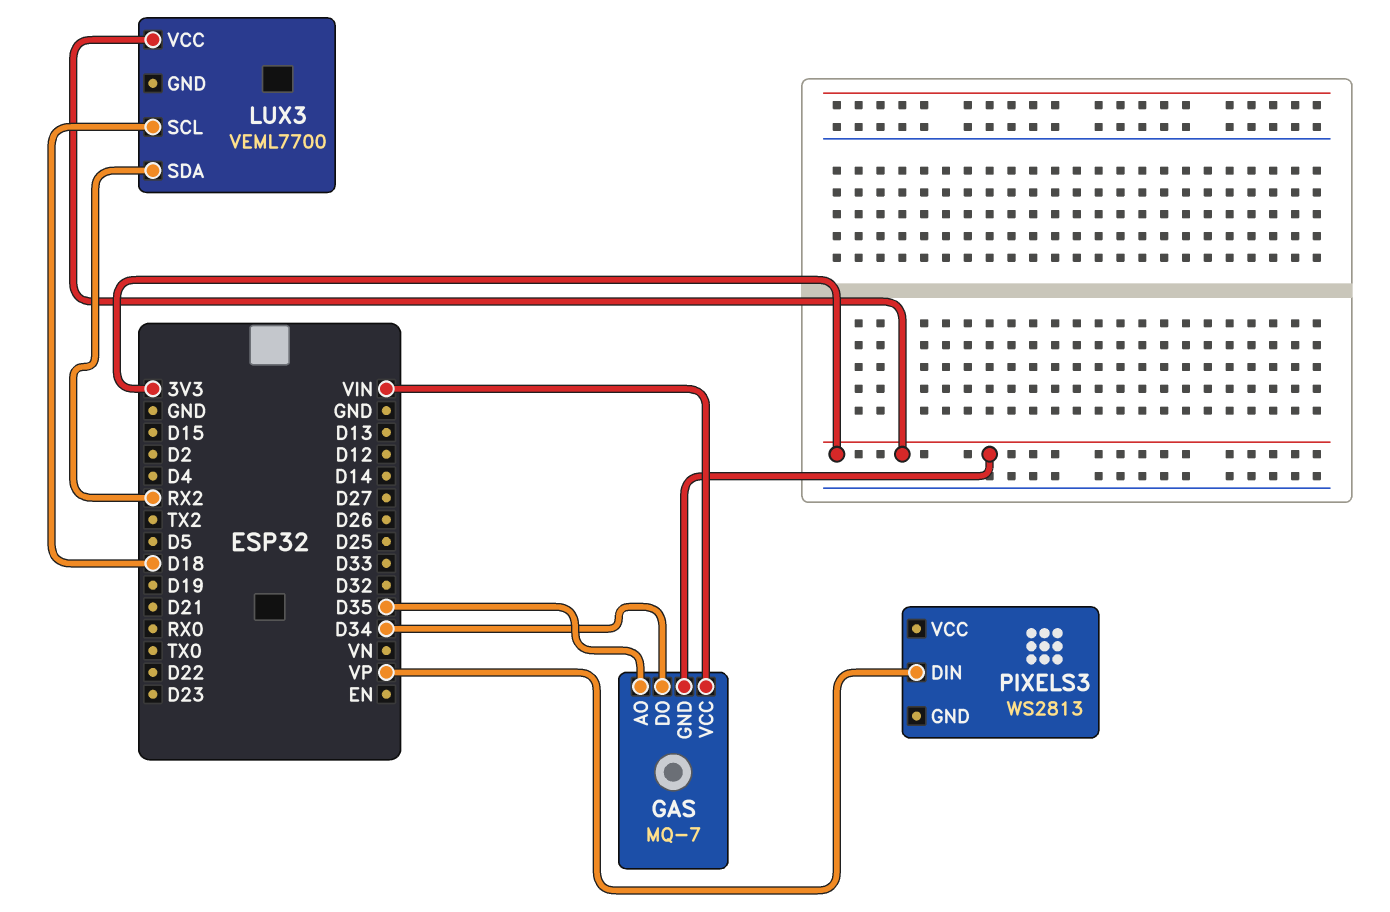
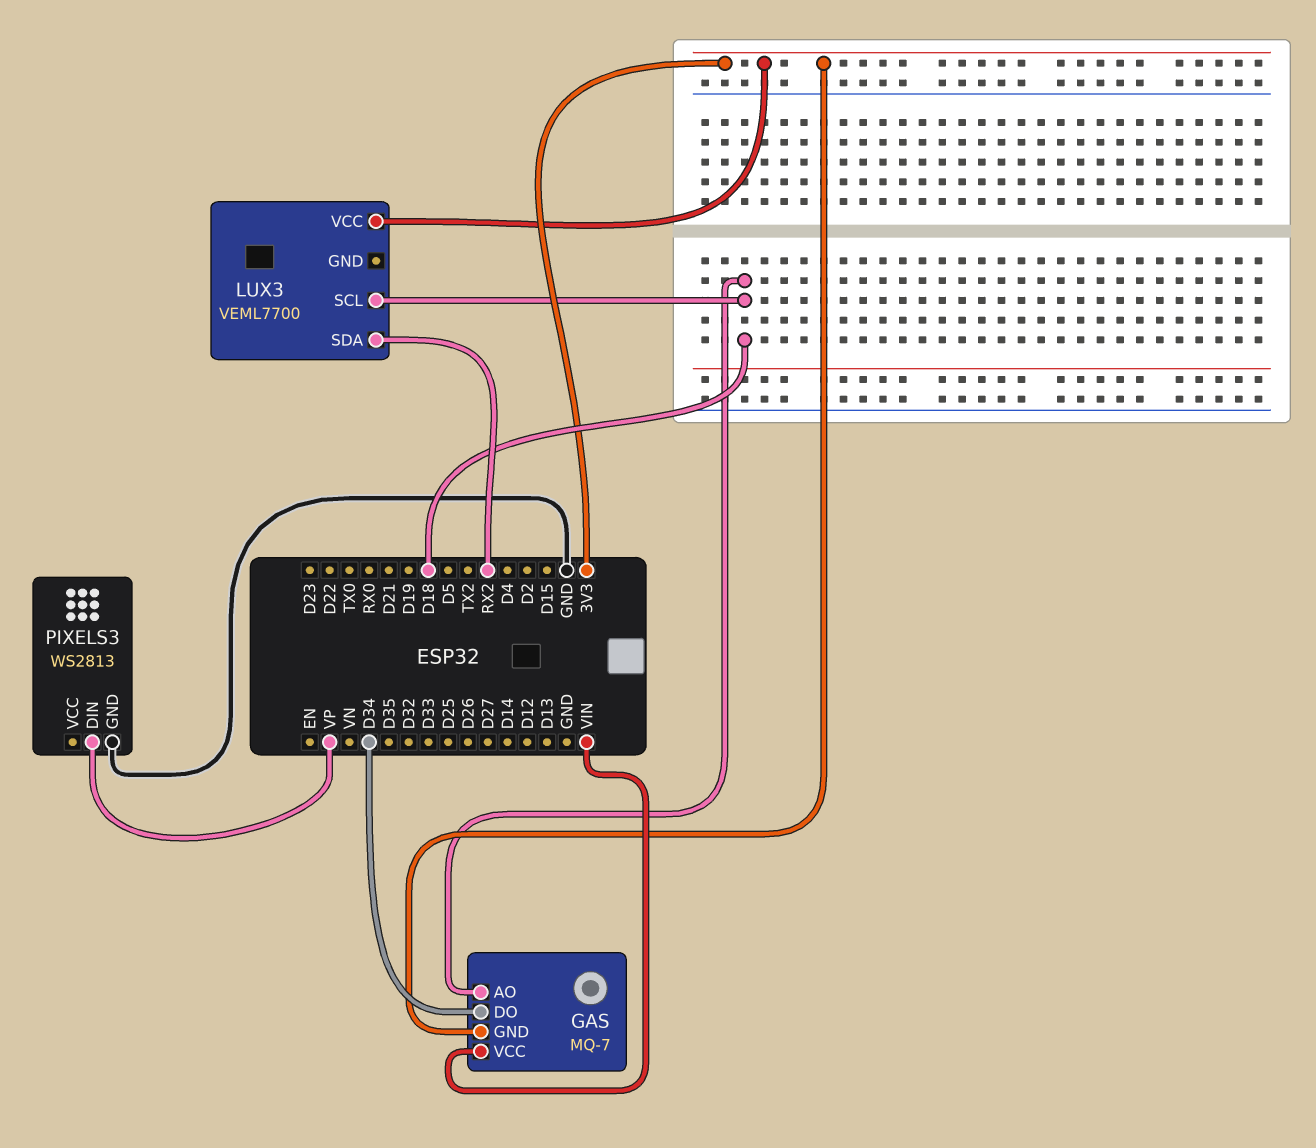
GAS pin AO: D35 -> D18
PIXELS3 pin GND: none -> GND

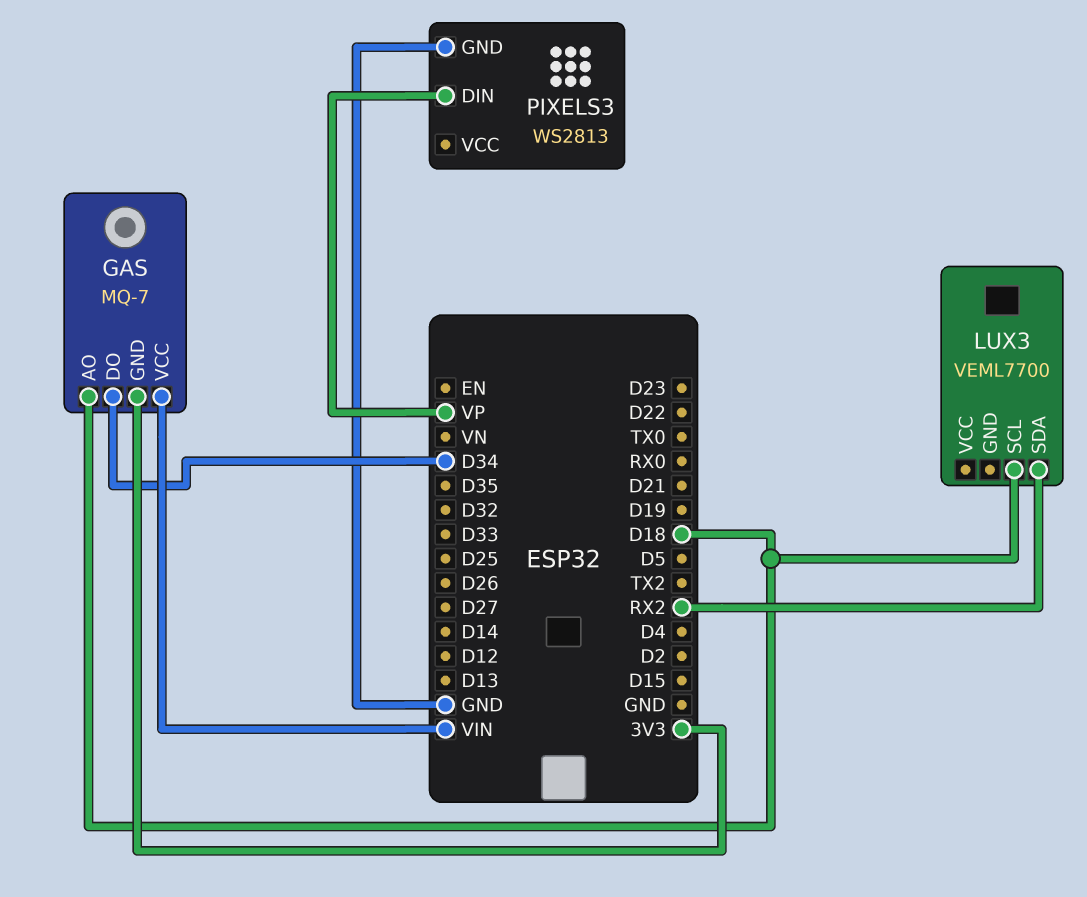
LUX3 pin VCC: 3V3 -> none

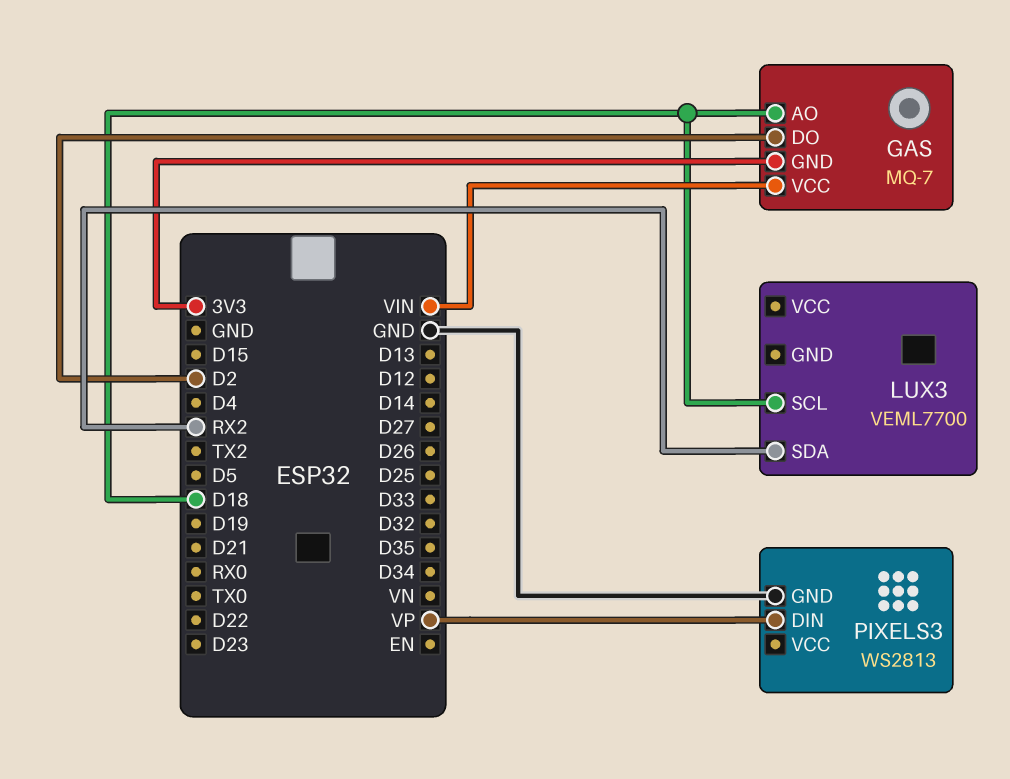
GAS pin DO: D34 -> D2

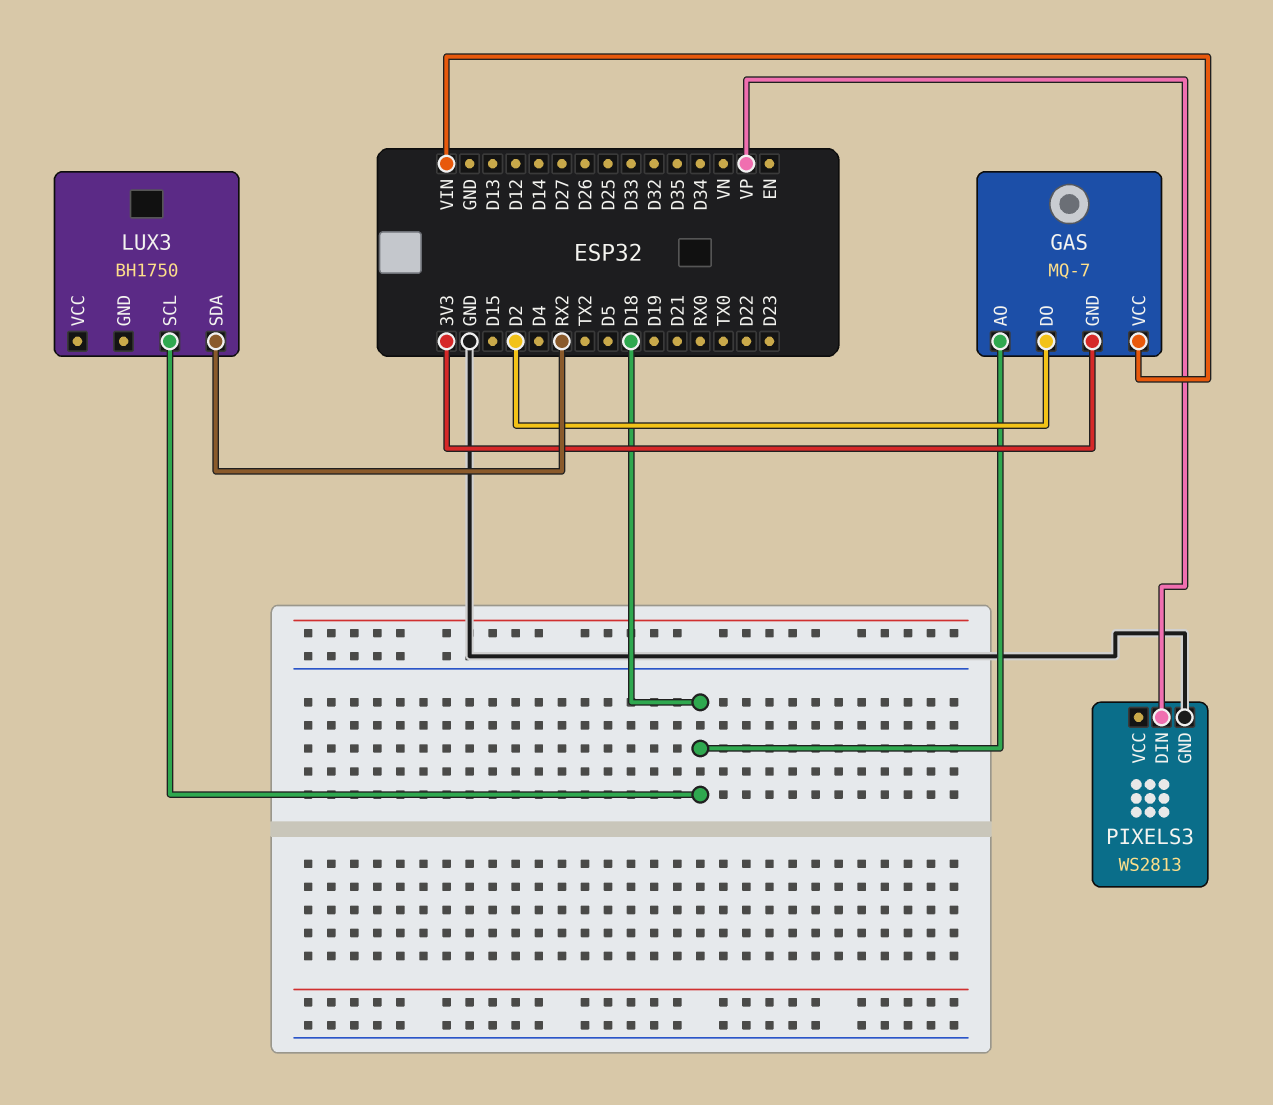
LUX3: VEML7700 -> BH1750

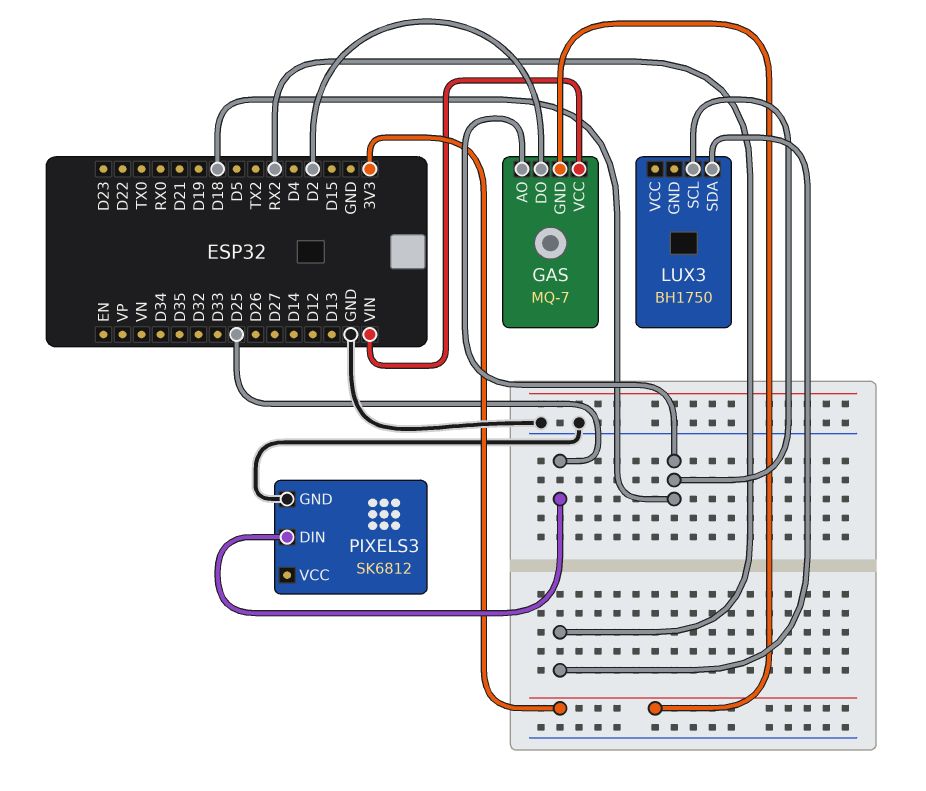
PIXELS3: WS2813 -> SK6812
PIXELS3 pin DIN: VP -> D25

